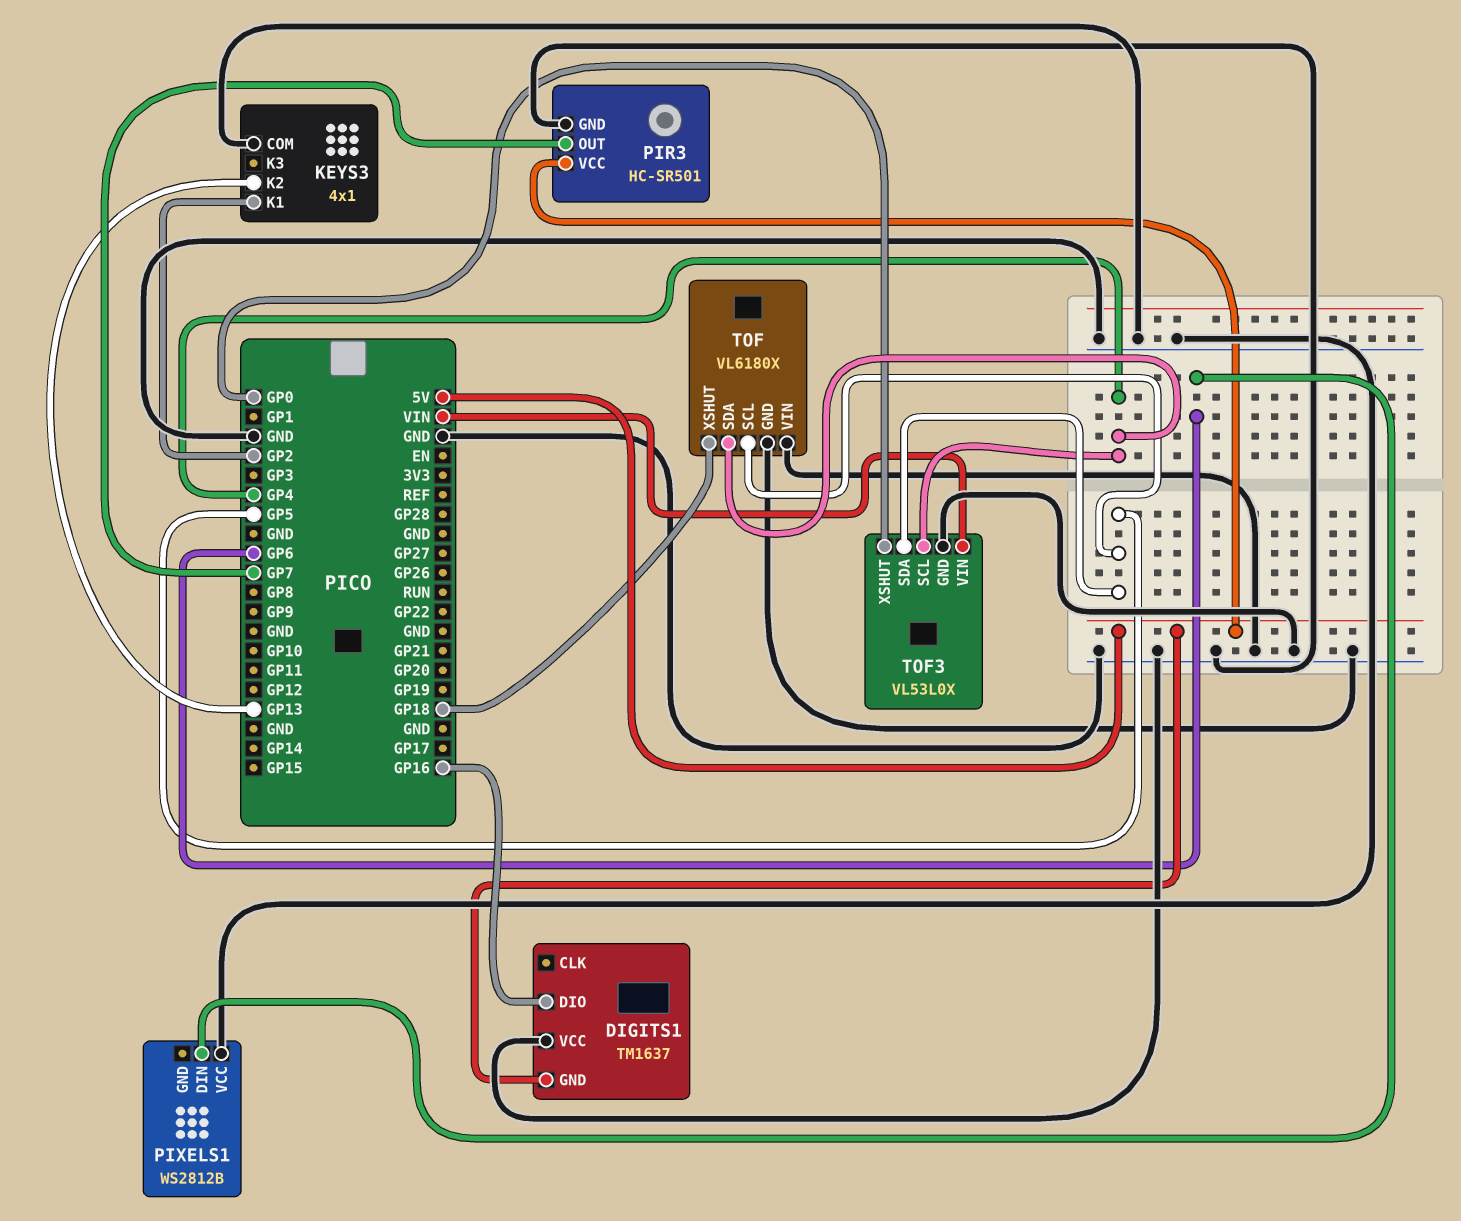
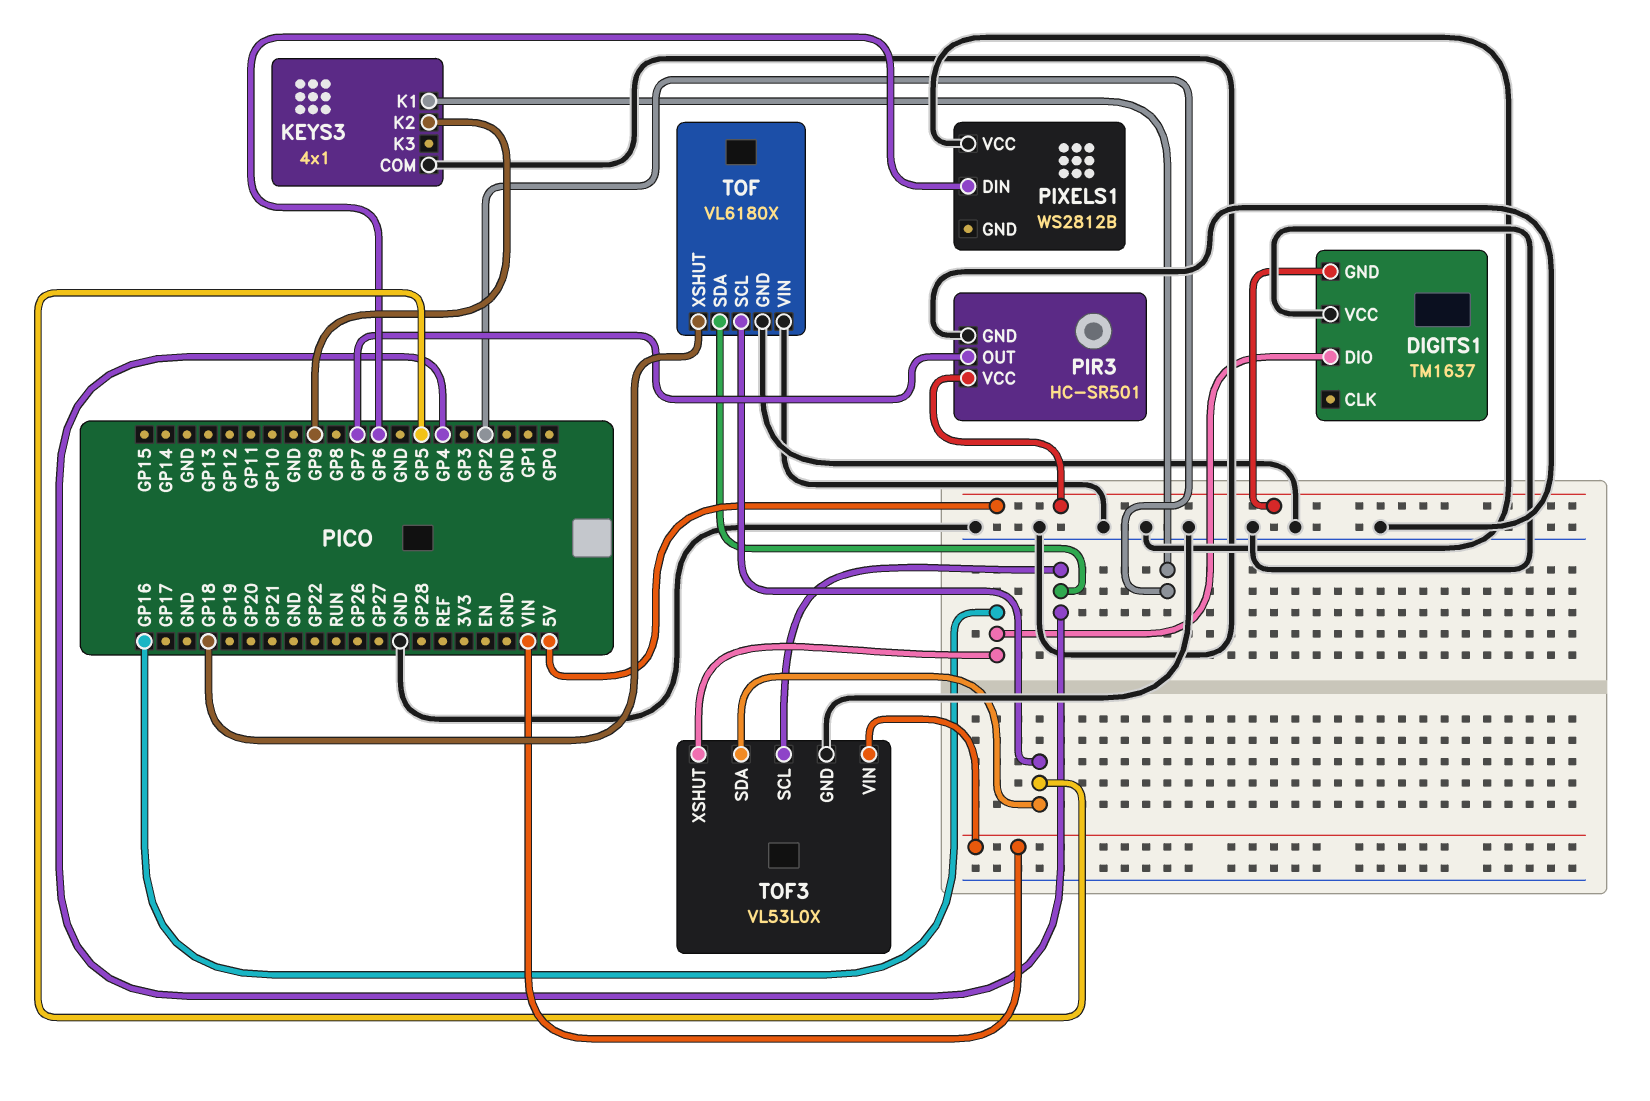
KEYS3 pin K2: GP13 -> GP9
TOF3 pin XSHUT: GP0 -> GP16

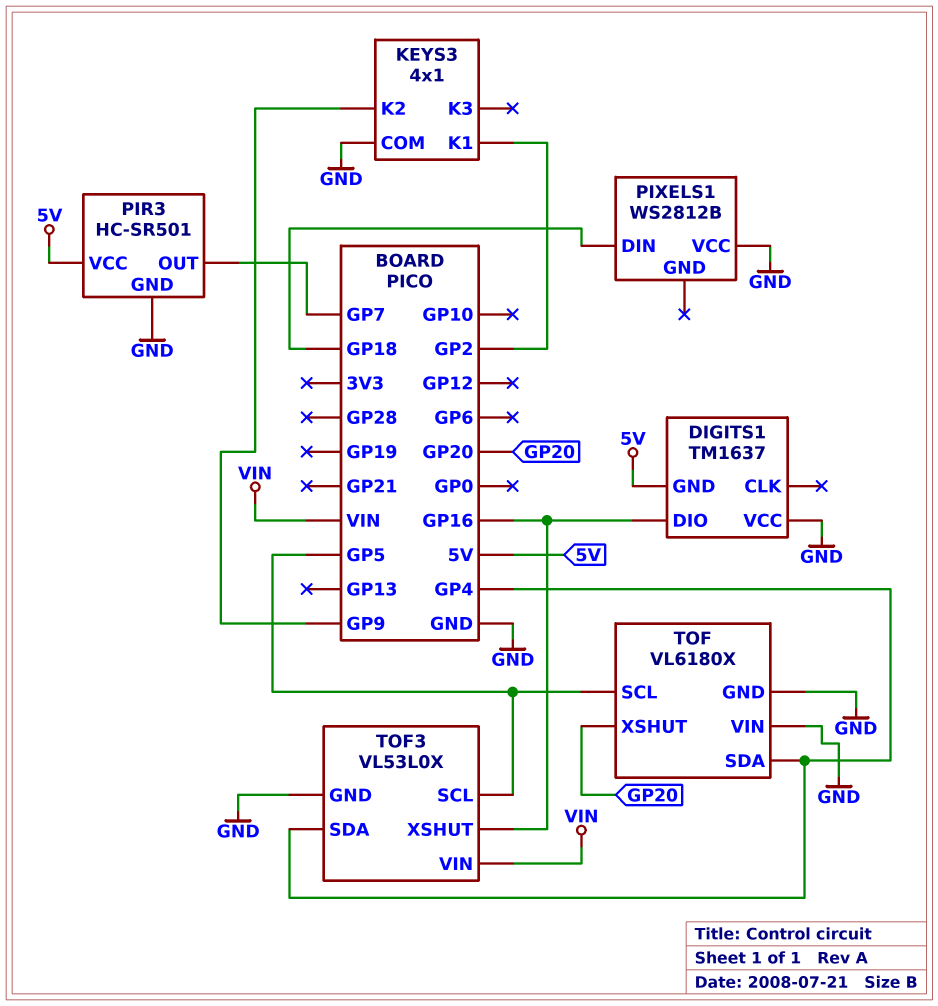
PIXELS1 pin DIN: GP6 -> GP18
TOF pin XSHUT: GP18 -> GP20
TOF3 pin SCL: GP4 -> GP5
TOF3 pin SDA: GP5 -> GP4

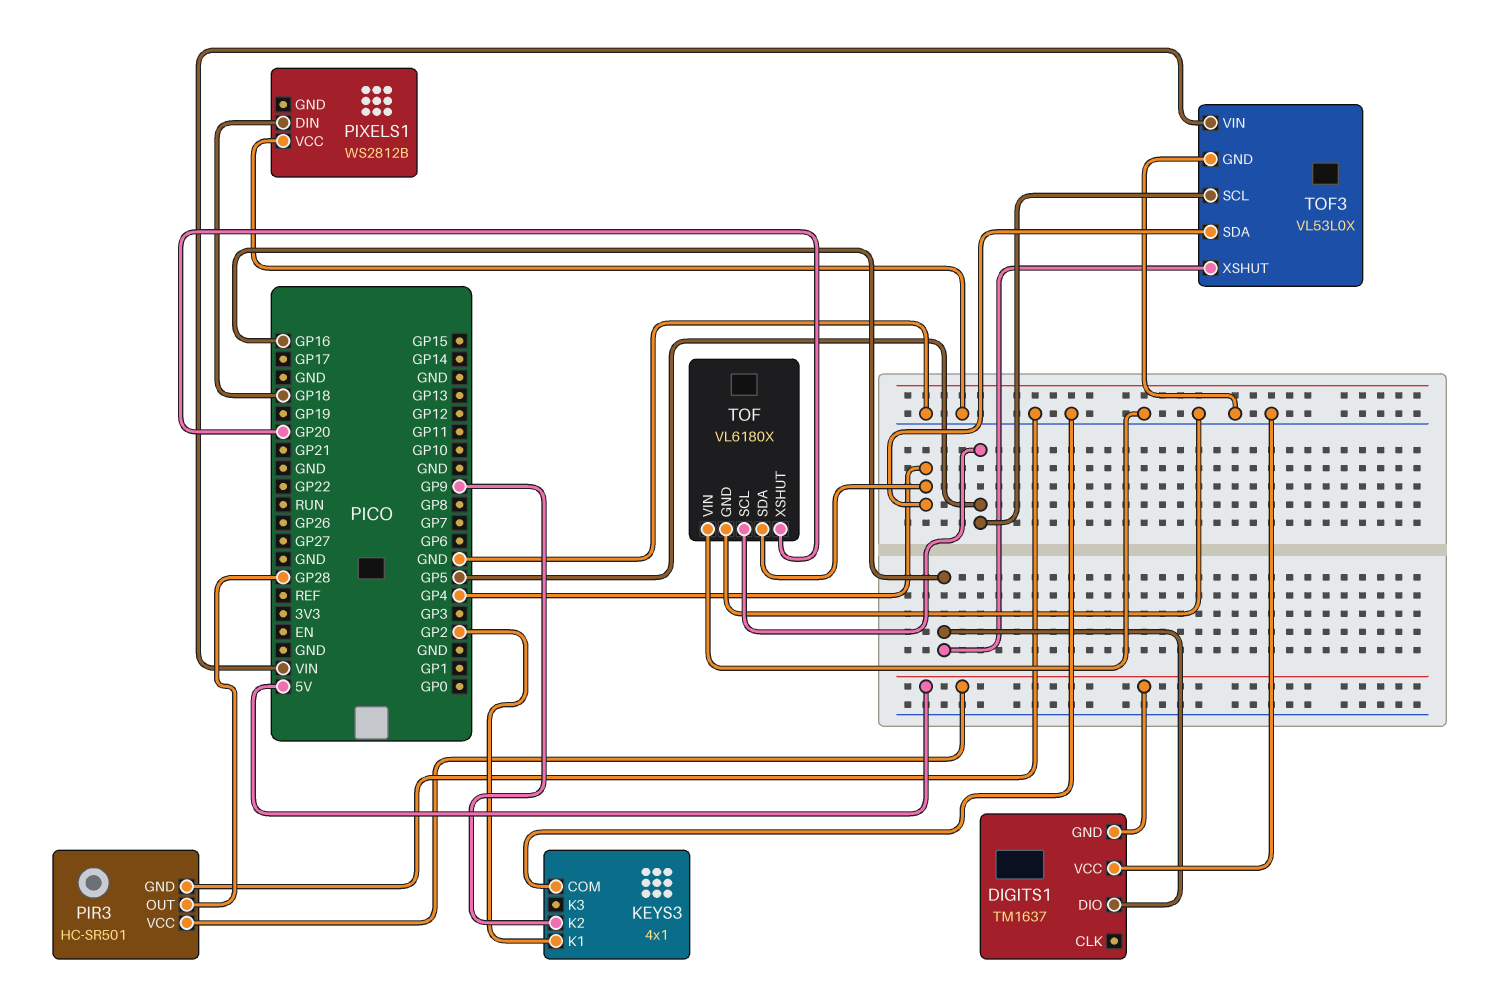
PIR3 pin OUT: GP7 -> GP28

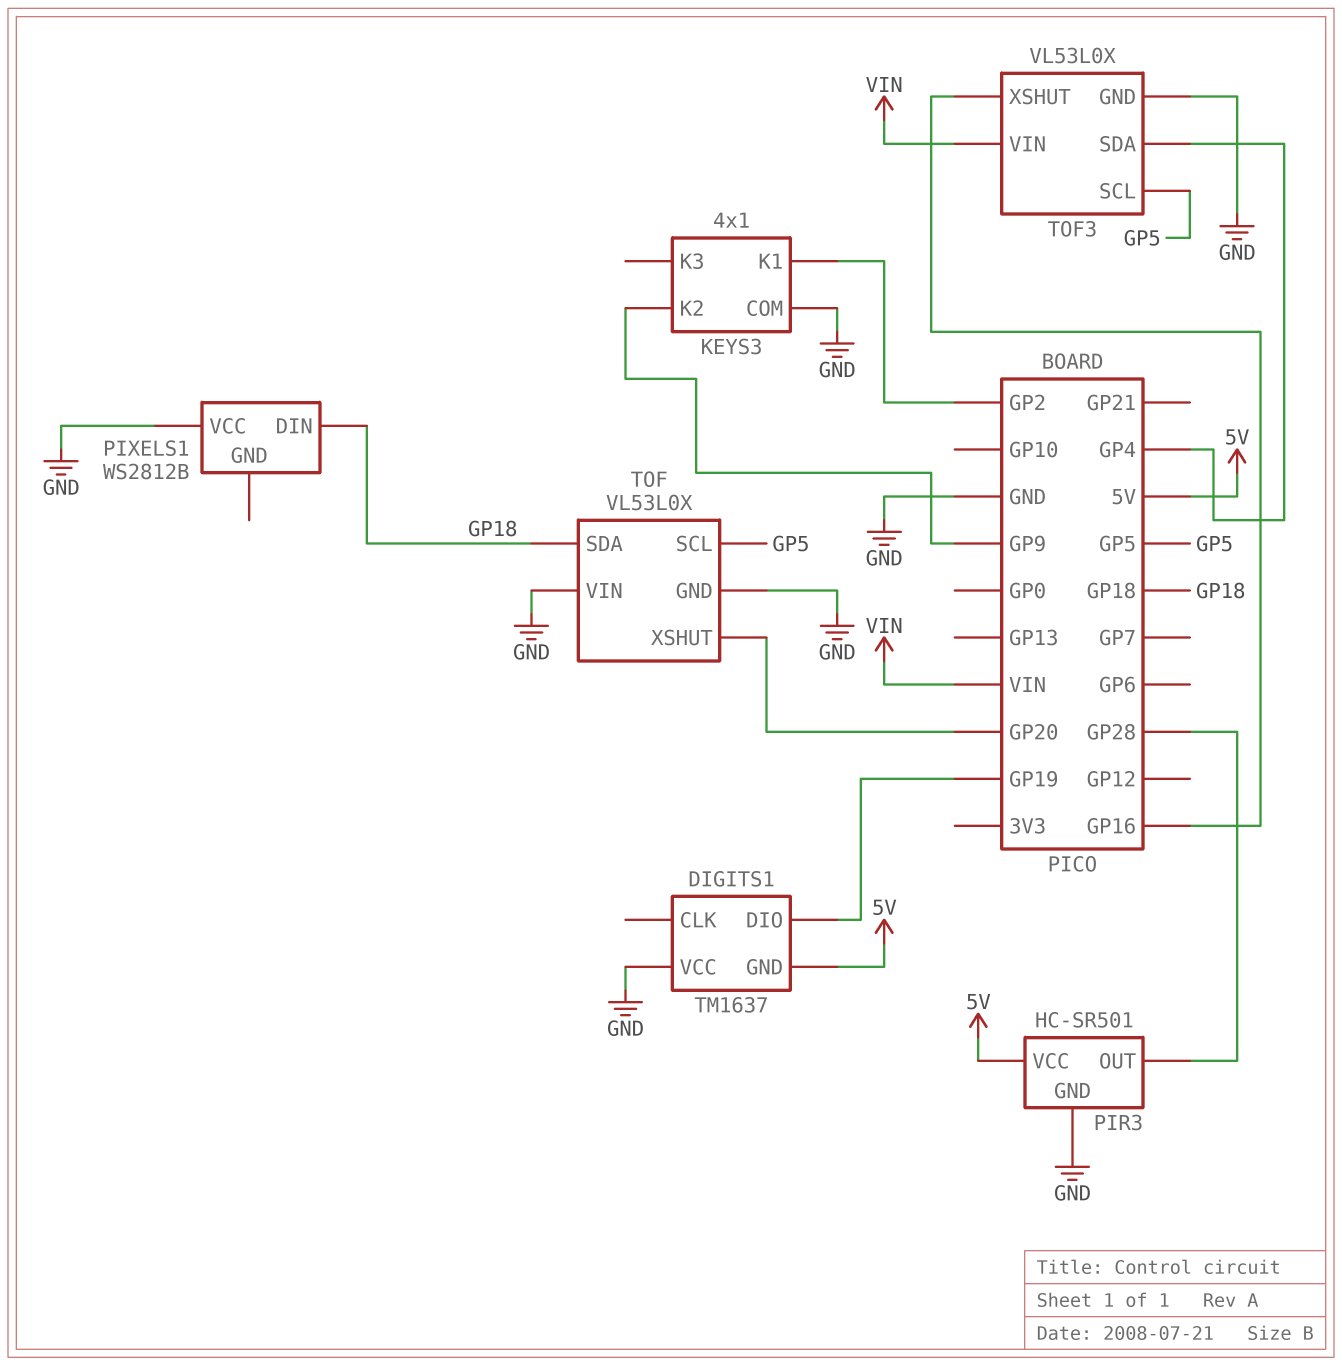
DIGITS1 pin DIO: GP16 -> GP19
TOF: VL6180X -> VL53L0X
TOF pin SDA: GP4 -> GP18

